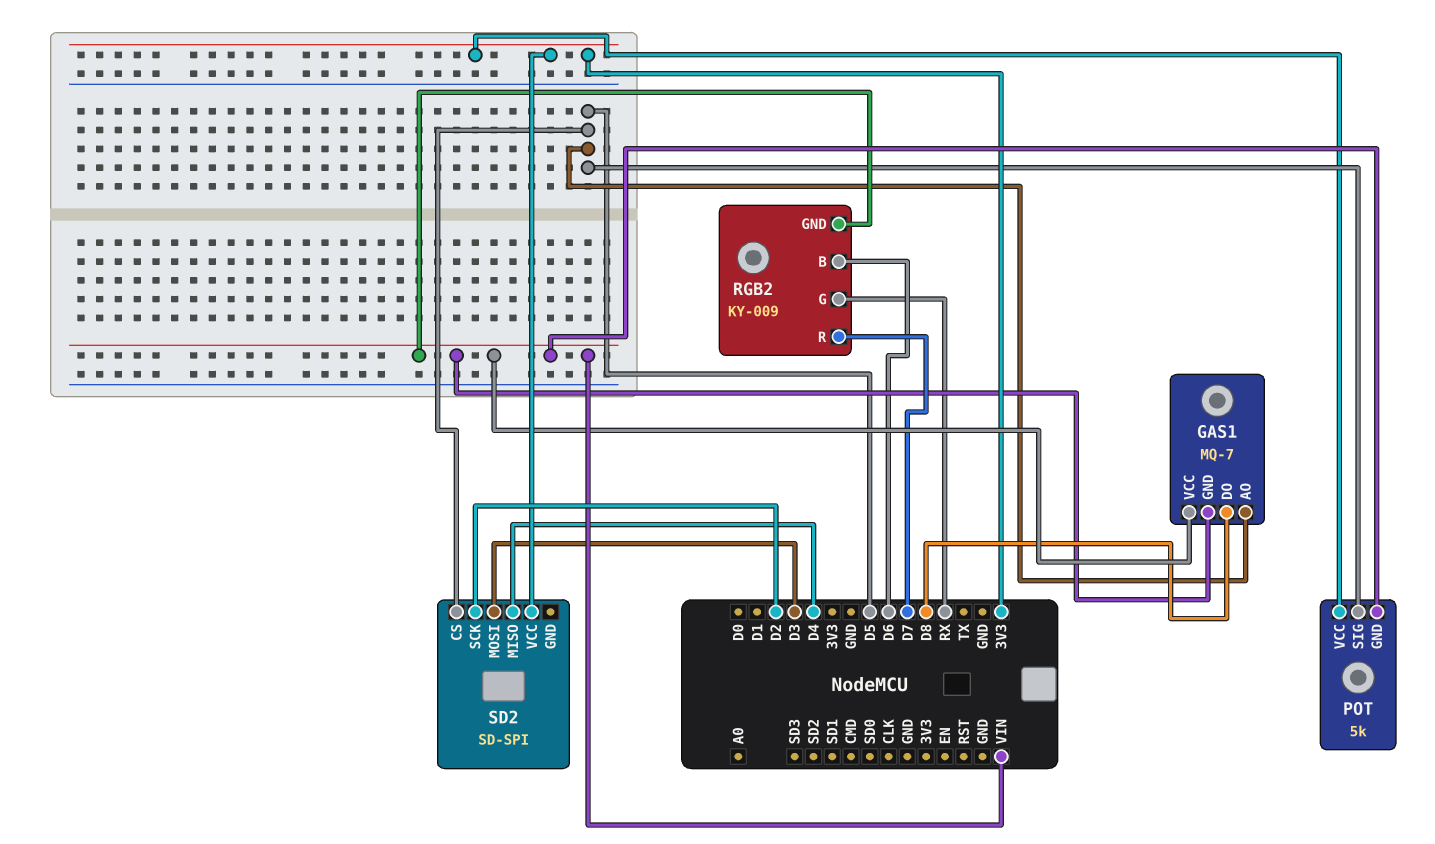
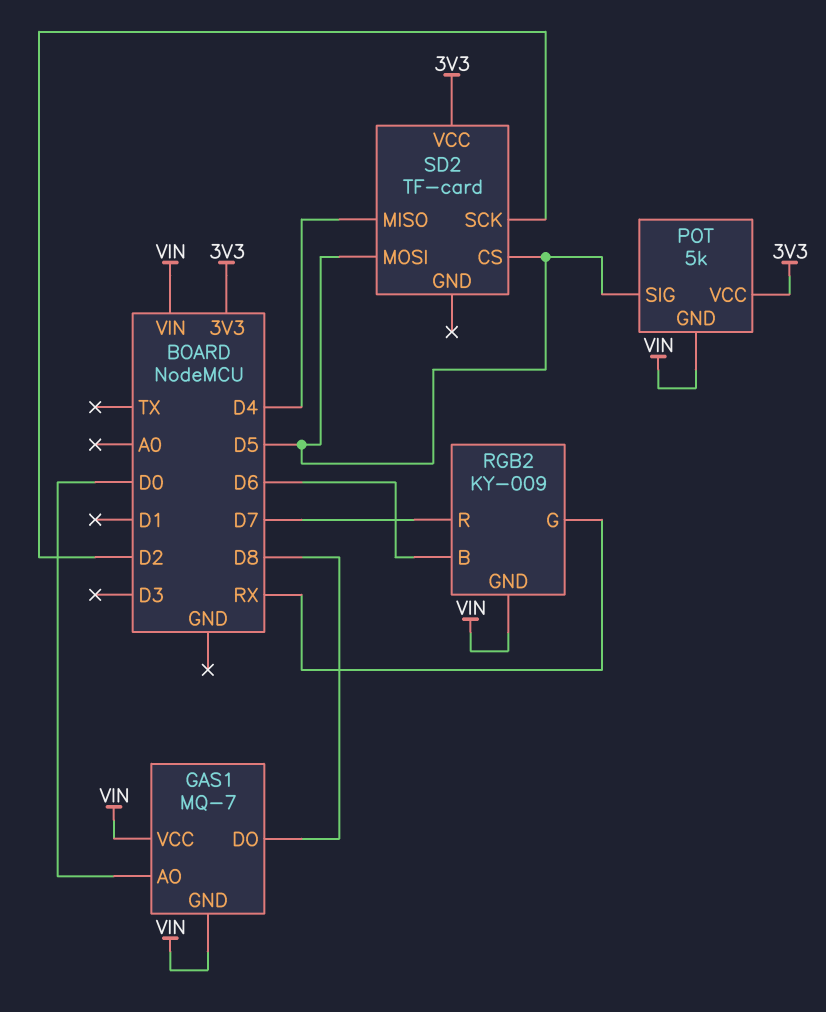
GAS1 pin AO: D5 -> D0
SD2: SD-SPI -> TF-card
SD2 pin MOSI: D3 -> D5

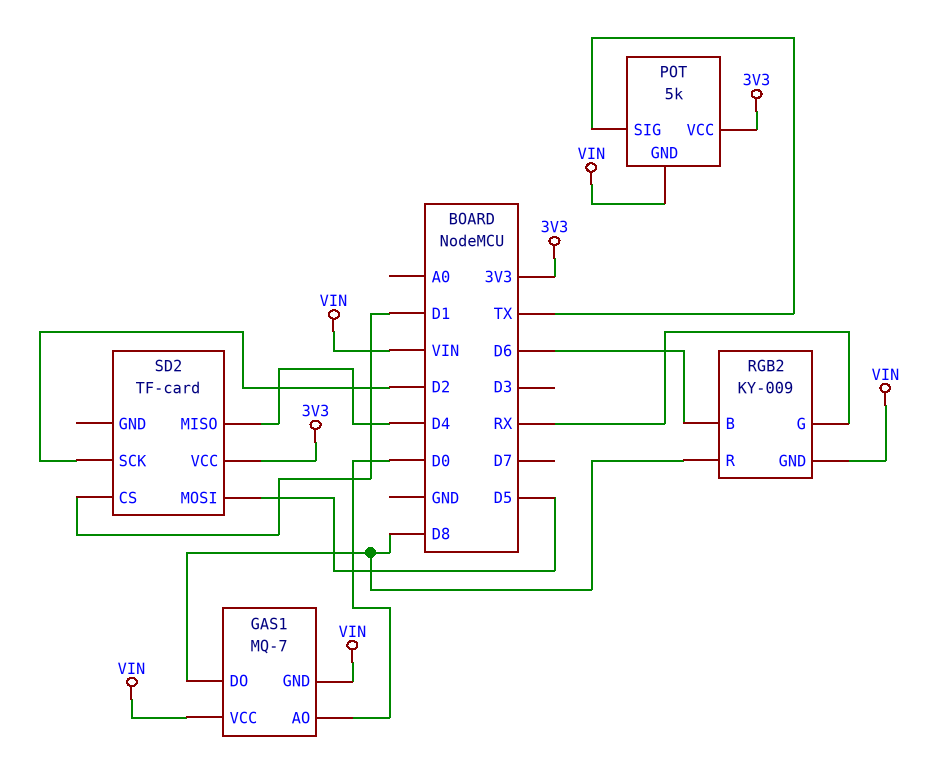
POT pin SIG: D5 -> TX
RGB2 pin R: D7 -> D8
SD2 pin CS: D5 -> D1

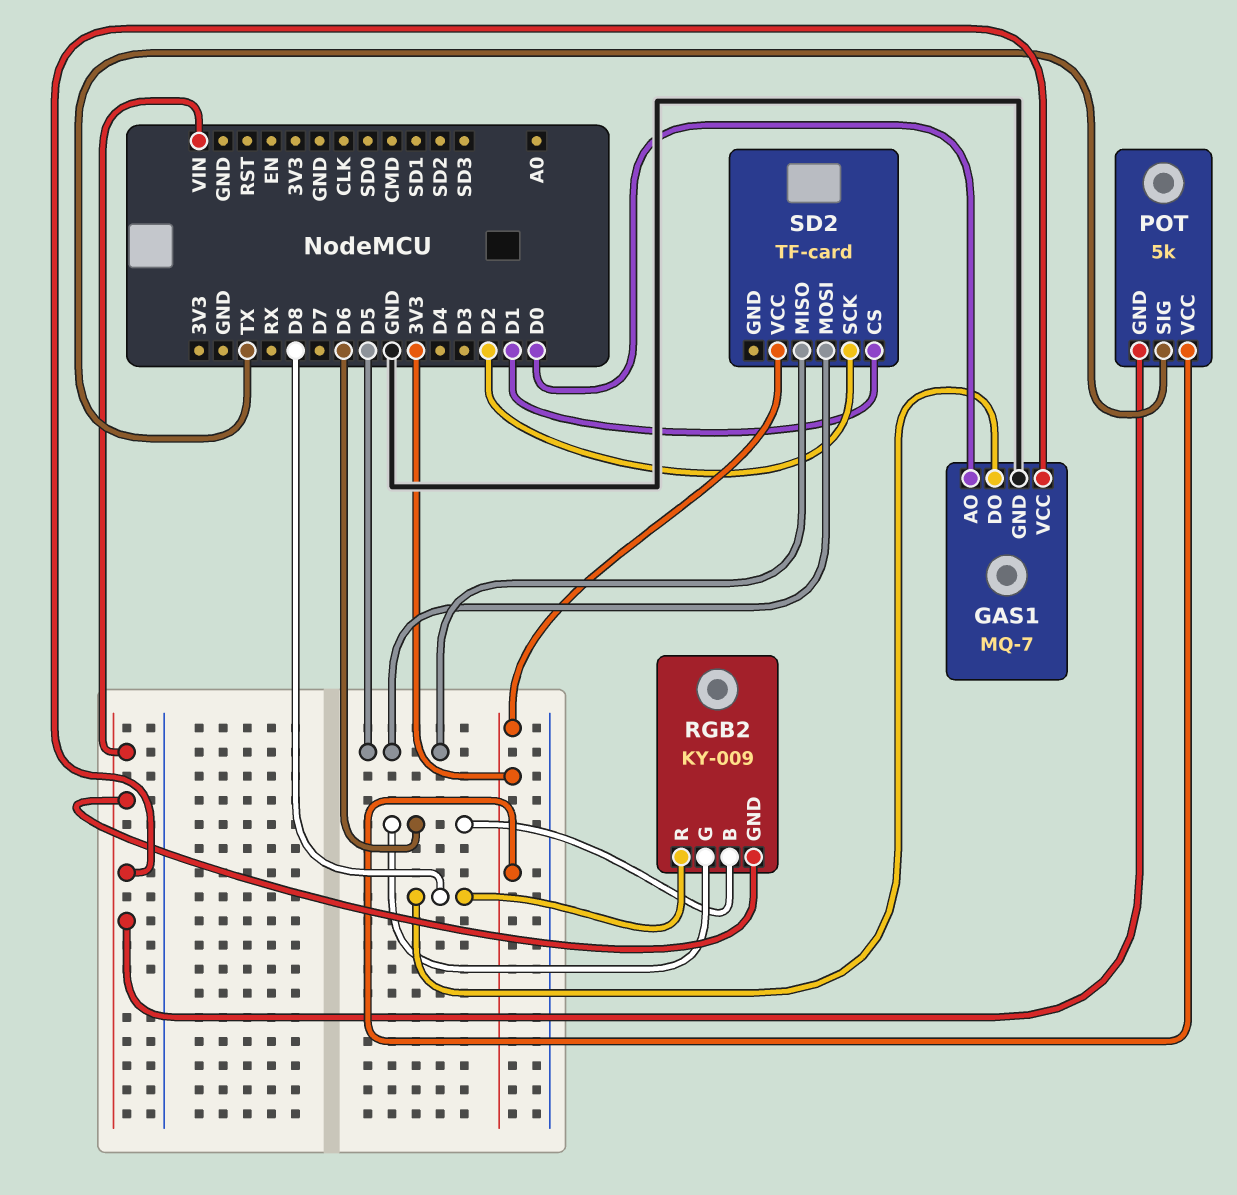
GAS1 pin GND: VIN -> GND
RGB2 pin G: RX -> D6
SD2 pin MISO: D4 -> D5

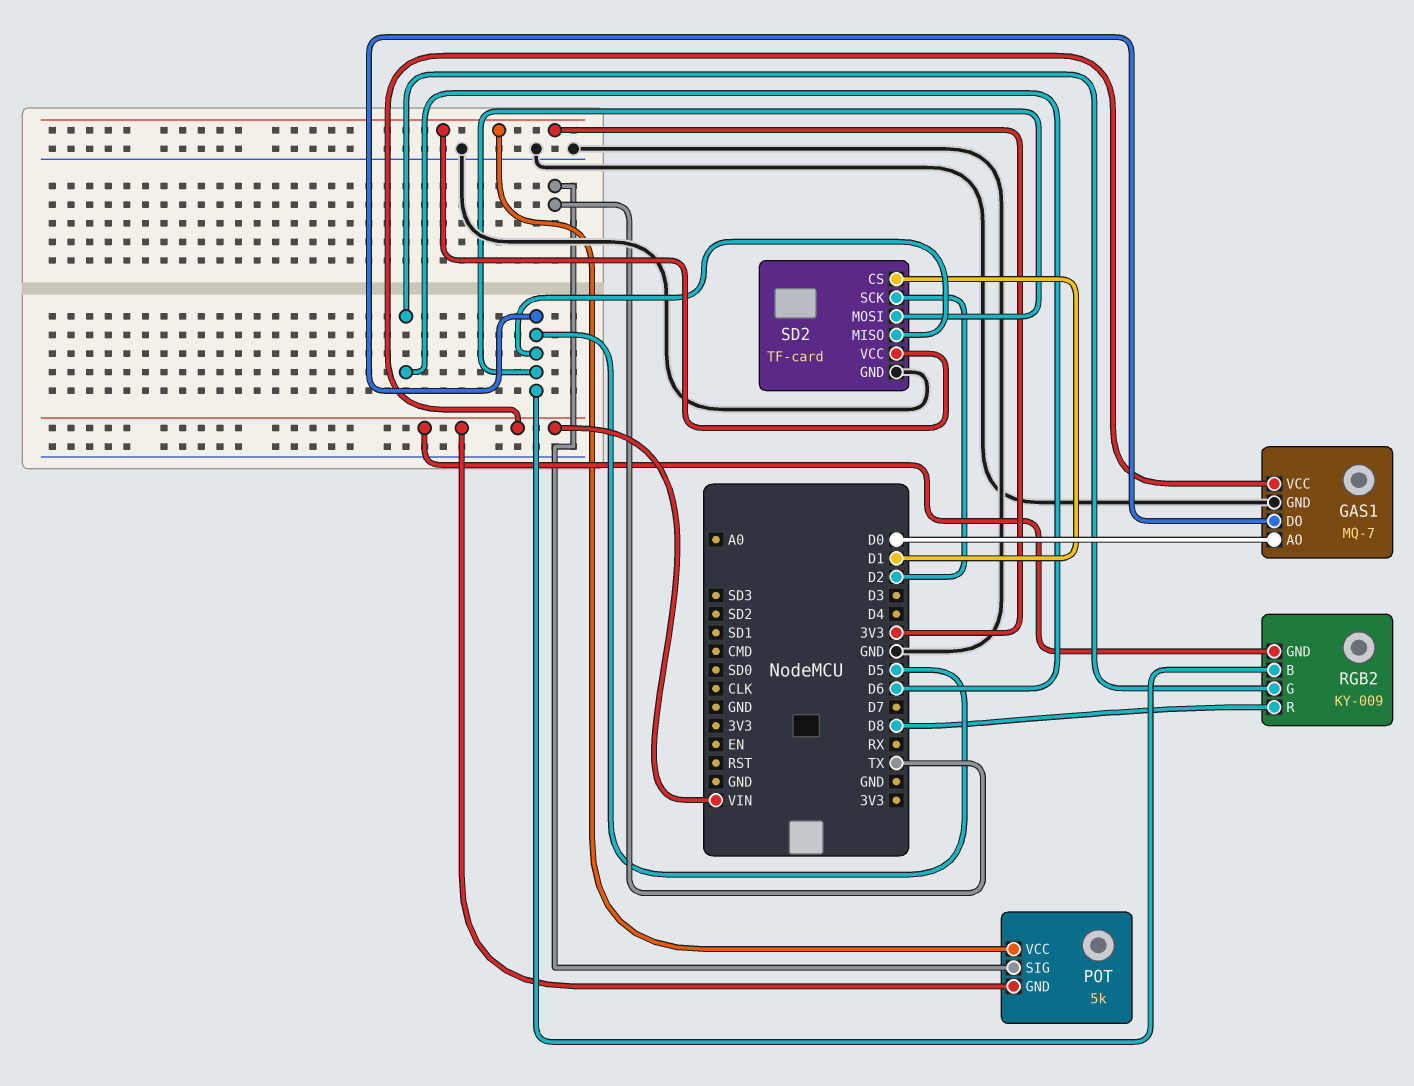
GAS1 pin DO: D8 -> D5
RGB2 pin B: D6 -> D5
SD2 pin GND: none -> GND

